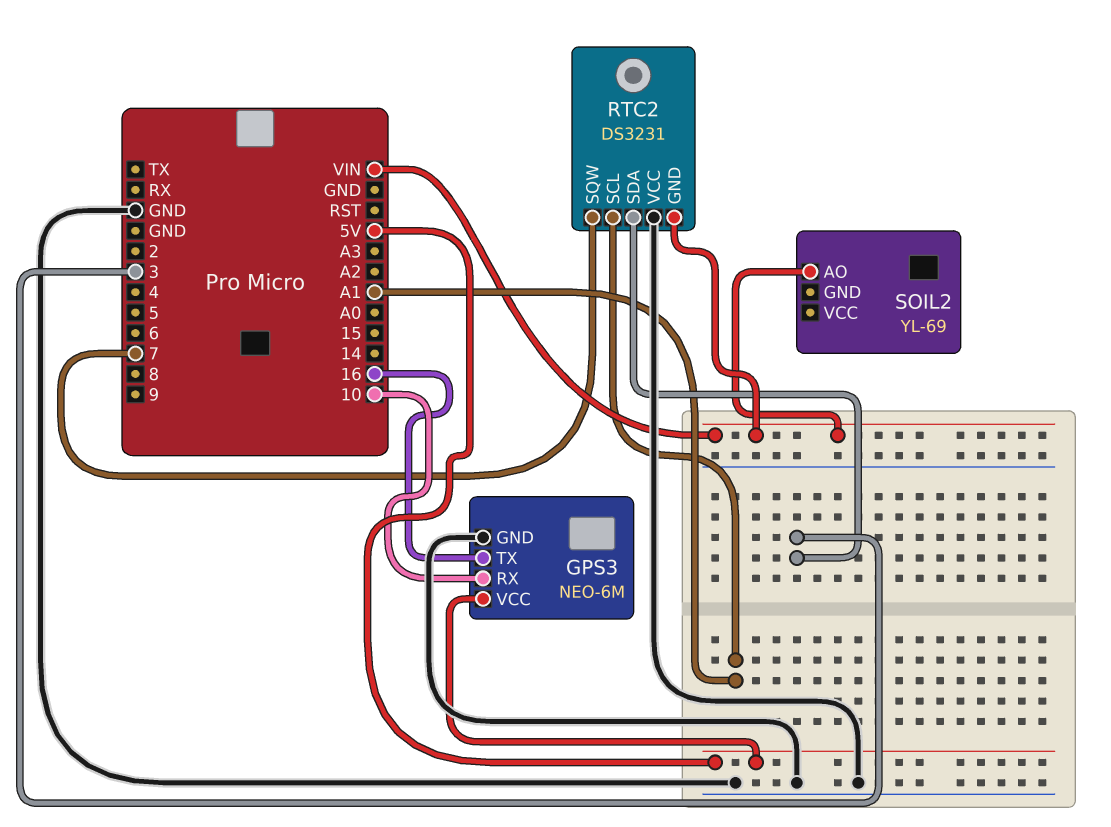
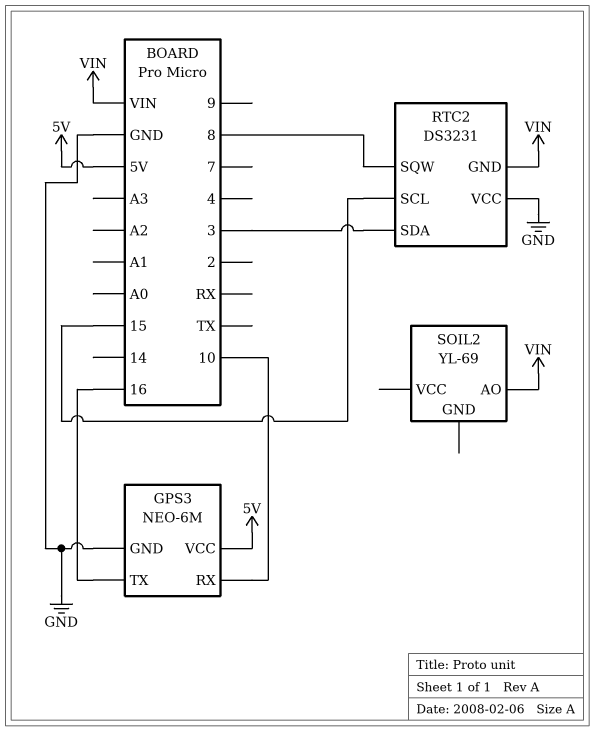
RTC2 pin SCL: A1 -> 15
RTC2 pin SQW: 7 -> 8

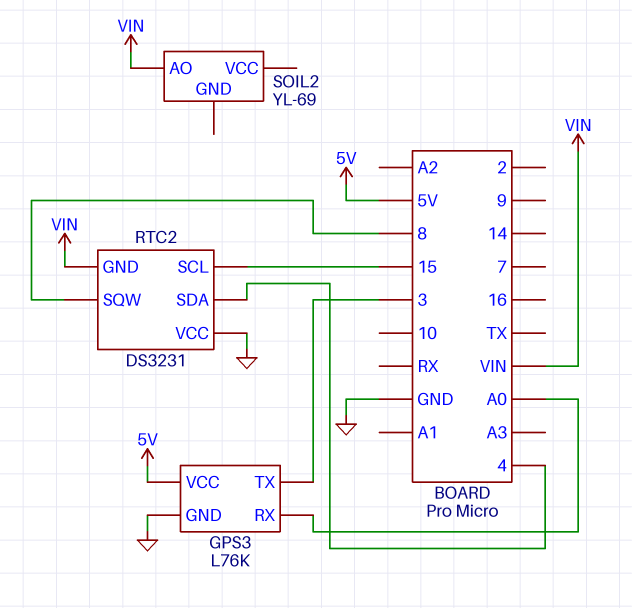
GPS3: NEO-6M -> L76K
GPS3 pin RX: 10 -> A0
GPS3 pin TX: 16 -> 3
RTC2 pin SDA: 3 -> 4

